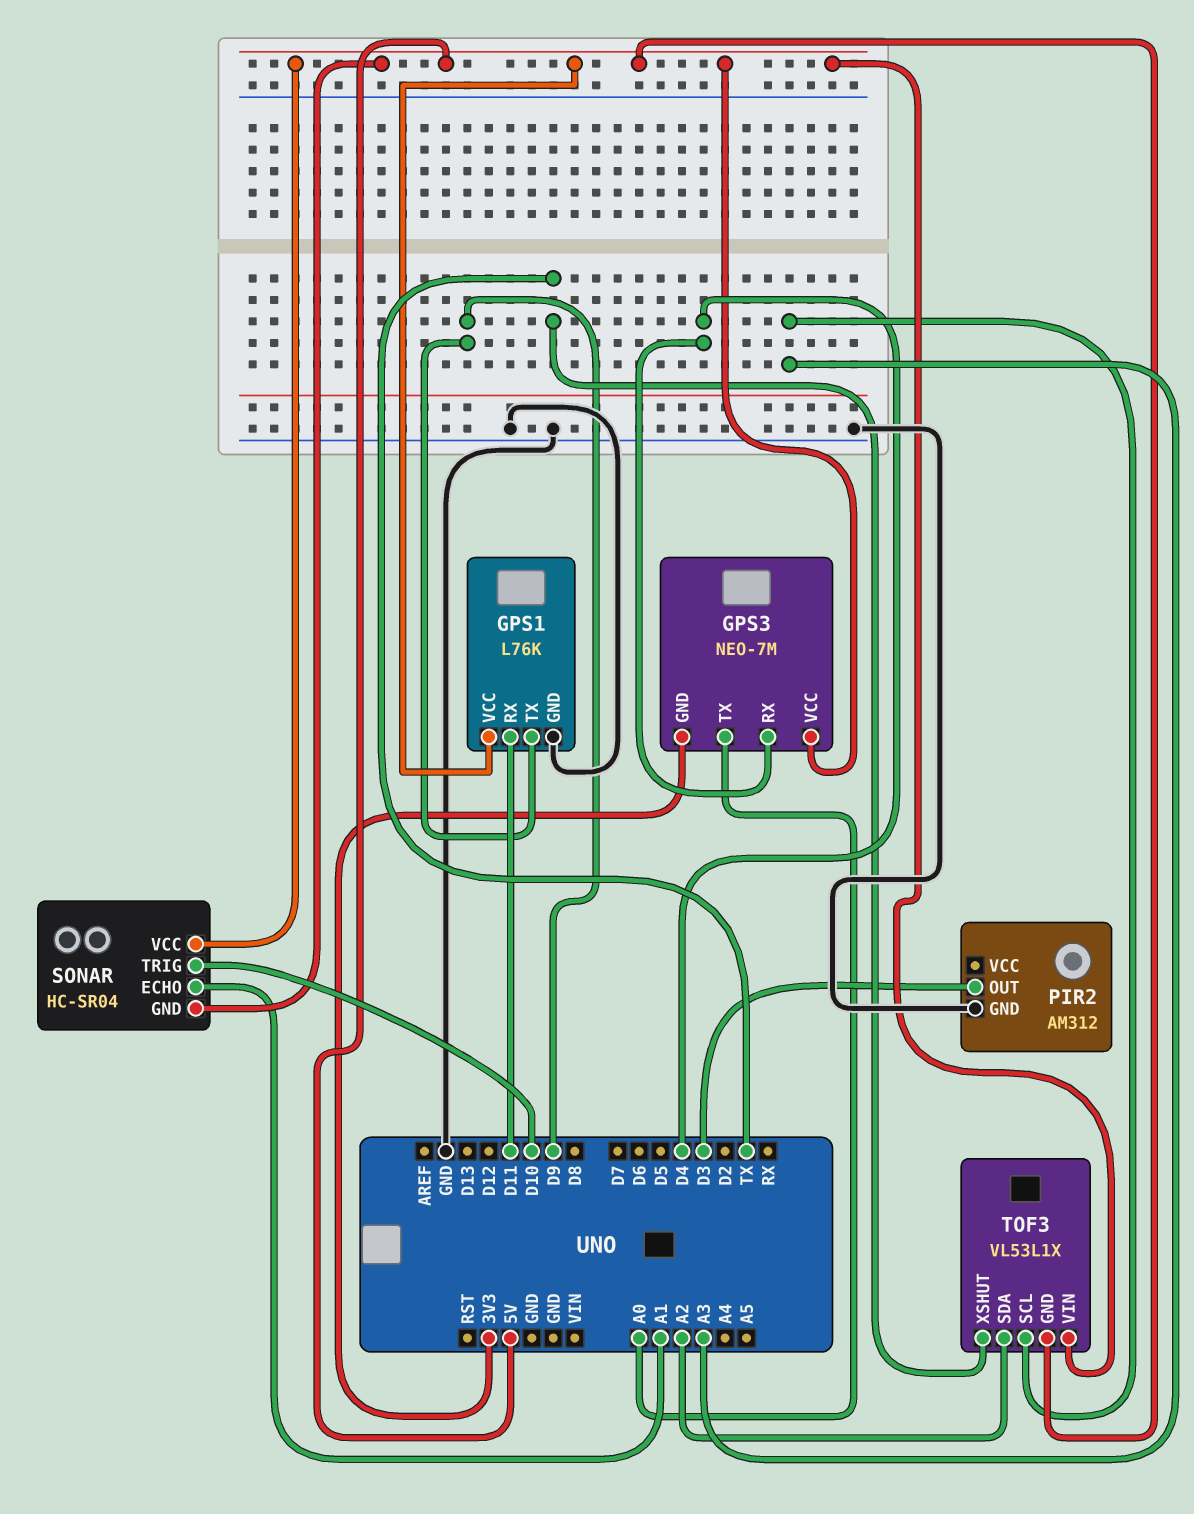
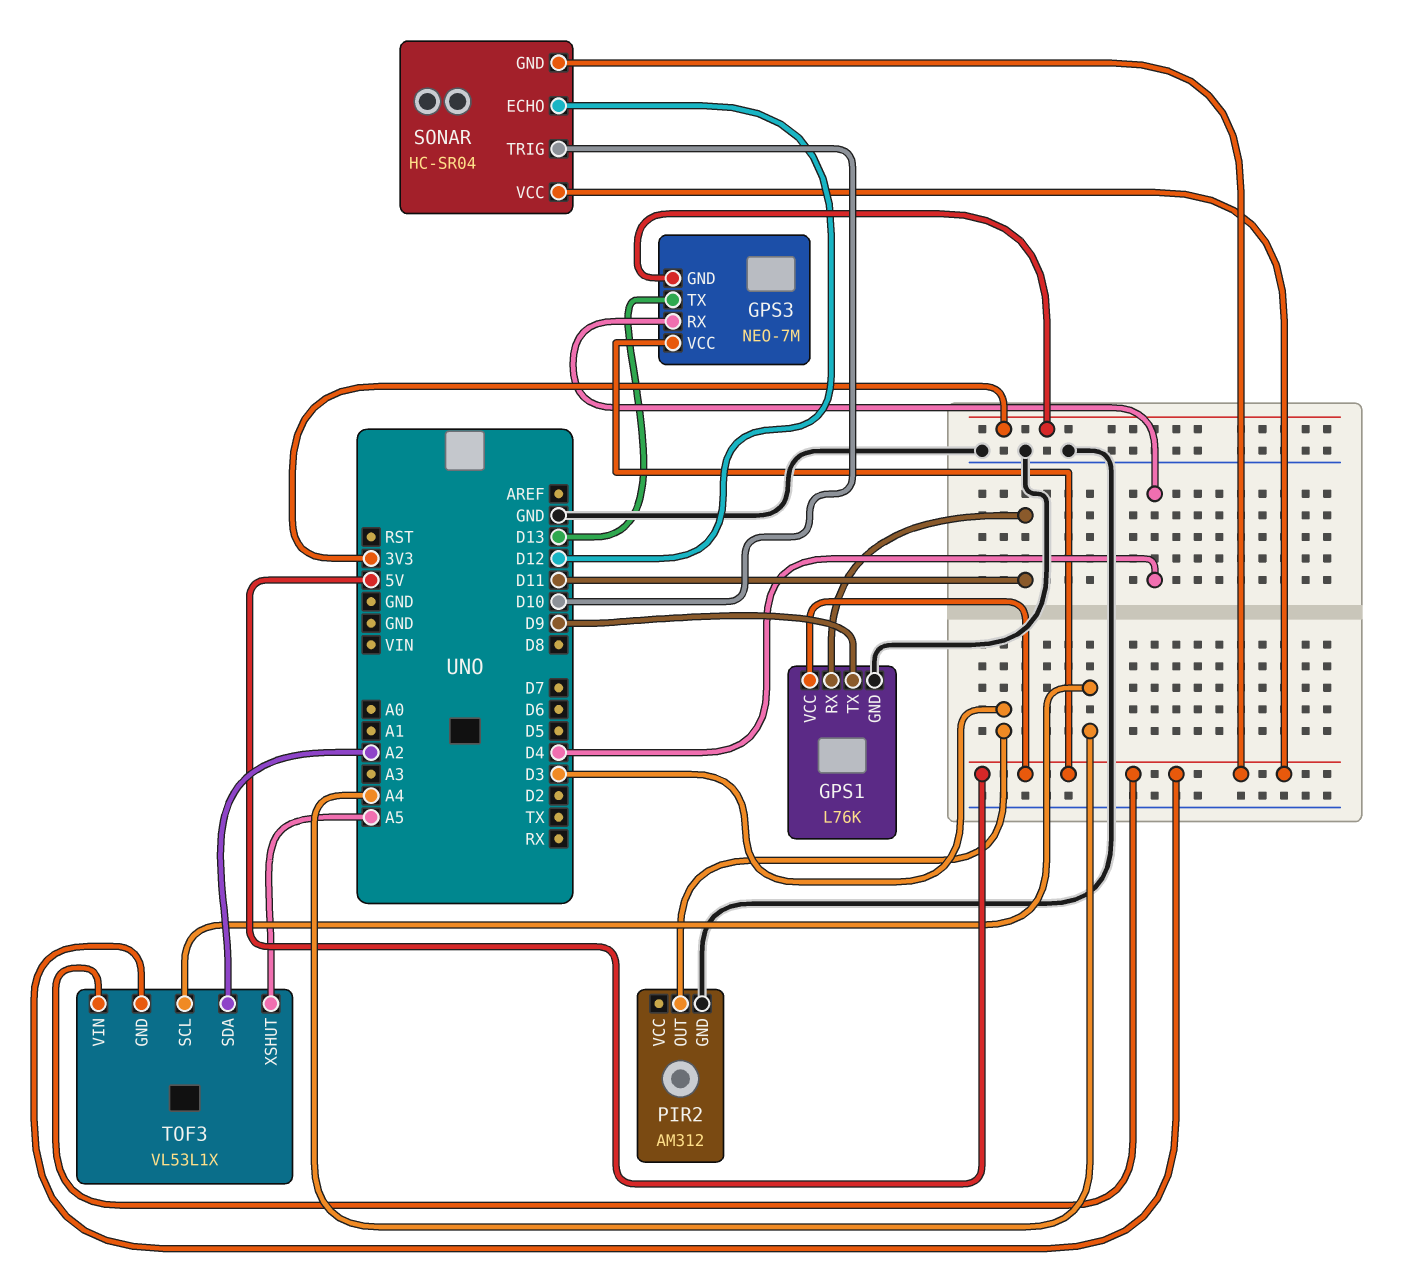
GPS3 pin TX: A0 -> D13
SONAR pin ECHO: A1 -> D12
TOF3 pin SCL: A3 -> A4
TOF3 pin XSHUT: TX -> A5

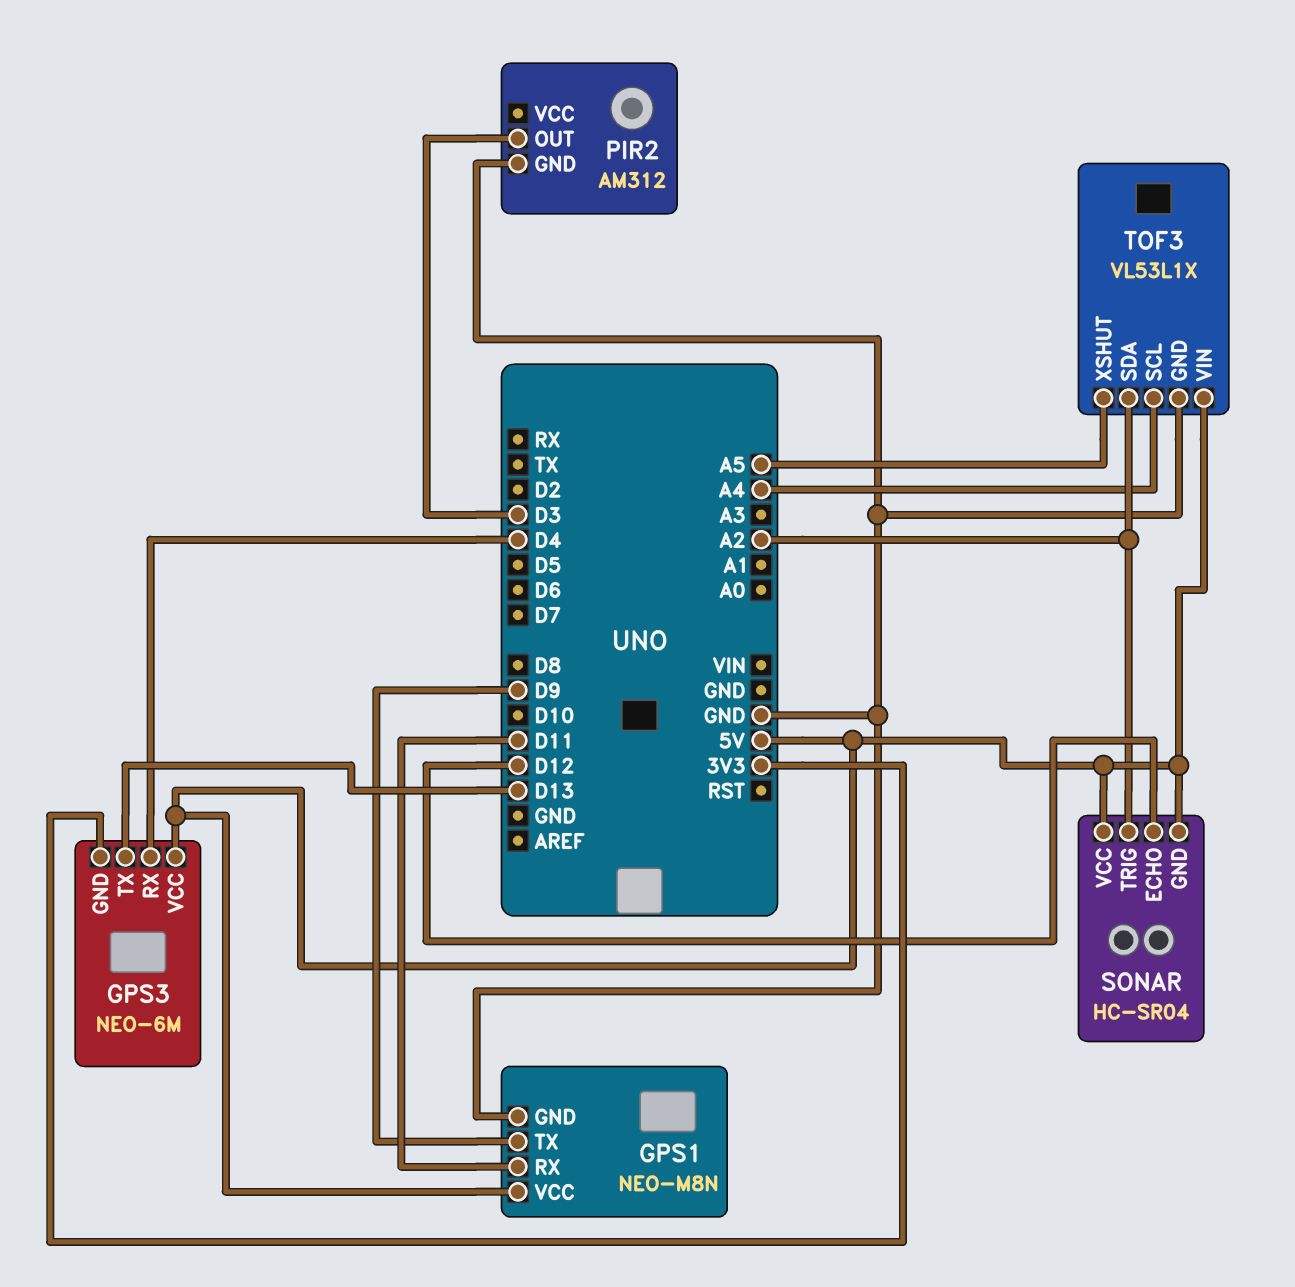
GPS1: L76K -> NEO-M8N
GPS3: NEO-7M -> NEO-6M
SONAR pin TRIG: D10 -> A2
TOF3 pin GND: 5V -> GND

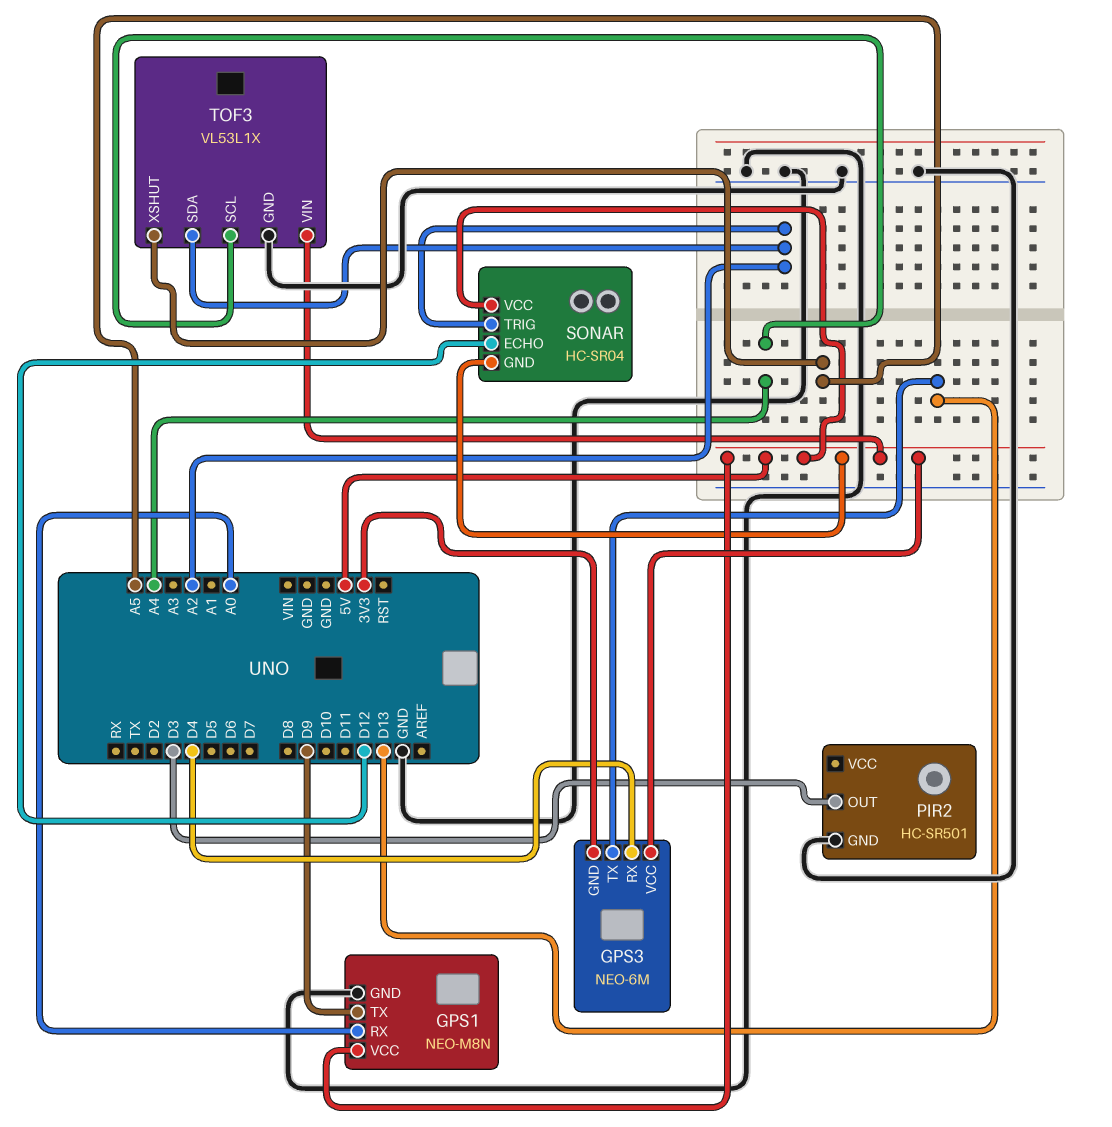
GPS1 pin RX: D11 -> A0
PIR2: AM312 -> HC-SR501

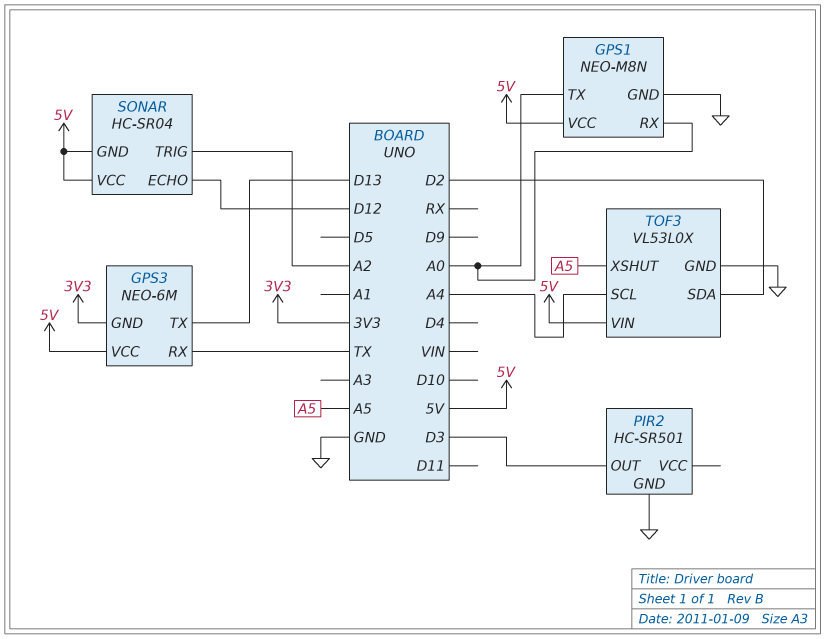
GPS1 pin TX: D9 -> A0
GPS3 pin RX: D4 -> TX
TOF3: VL53L1X -> VL53L0X
TOF3 pin SDA: A2 -> D2

